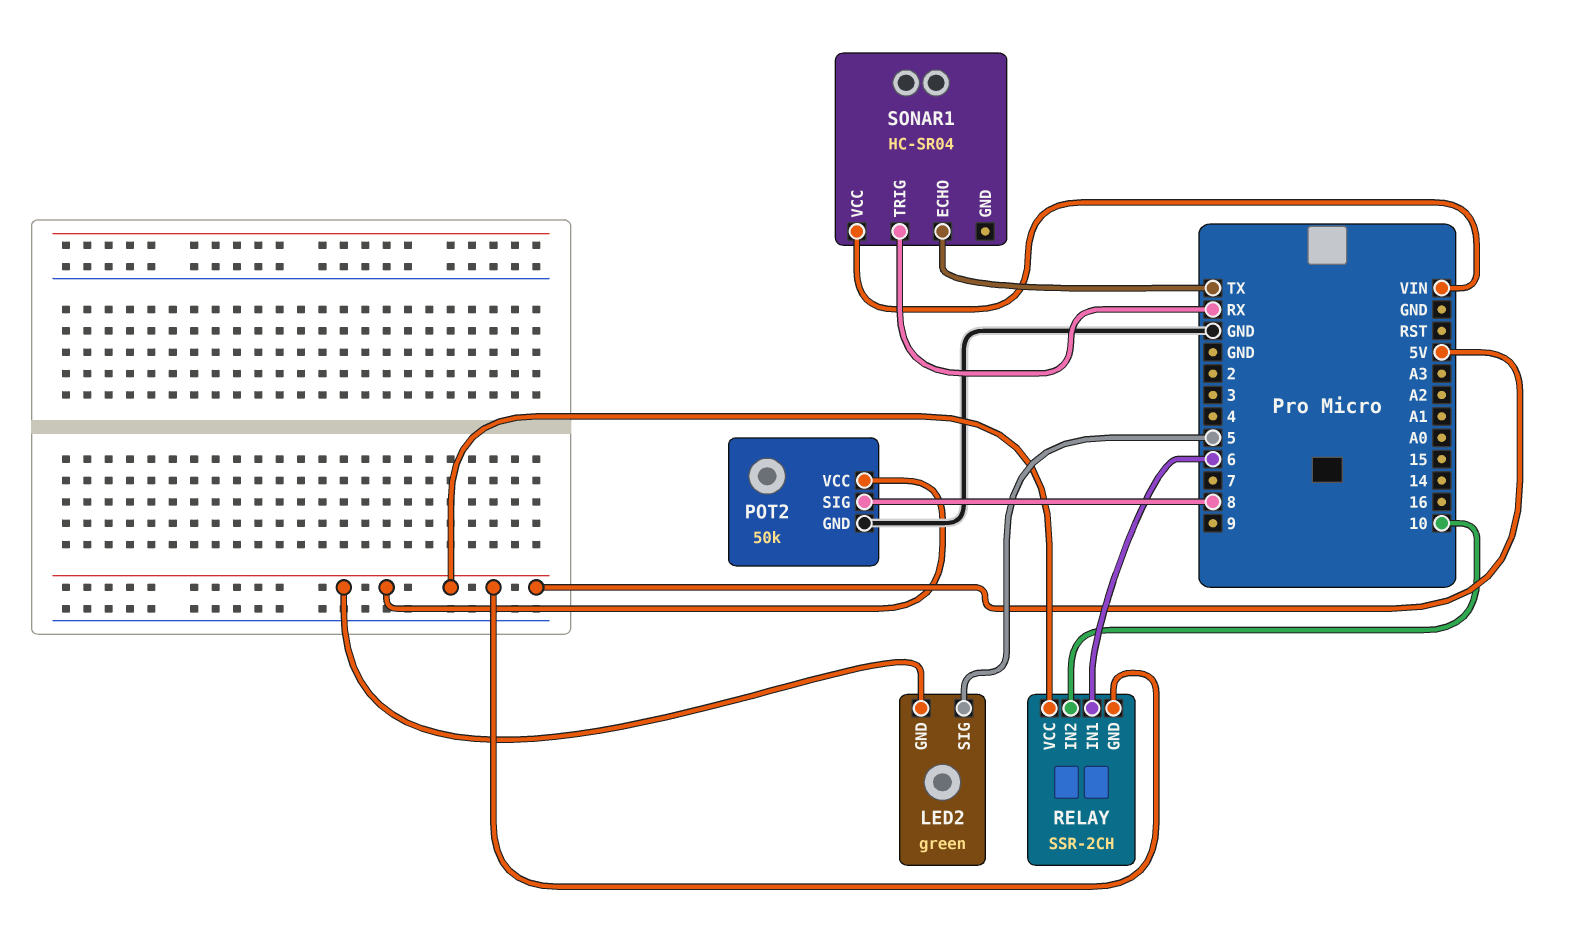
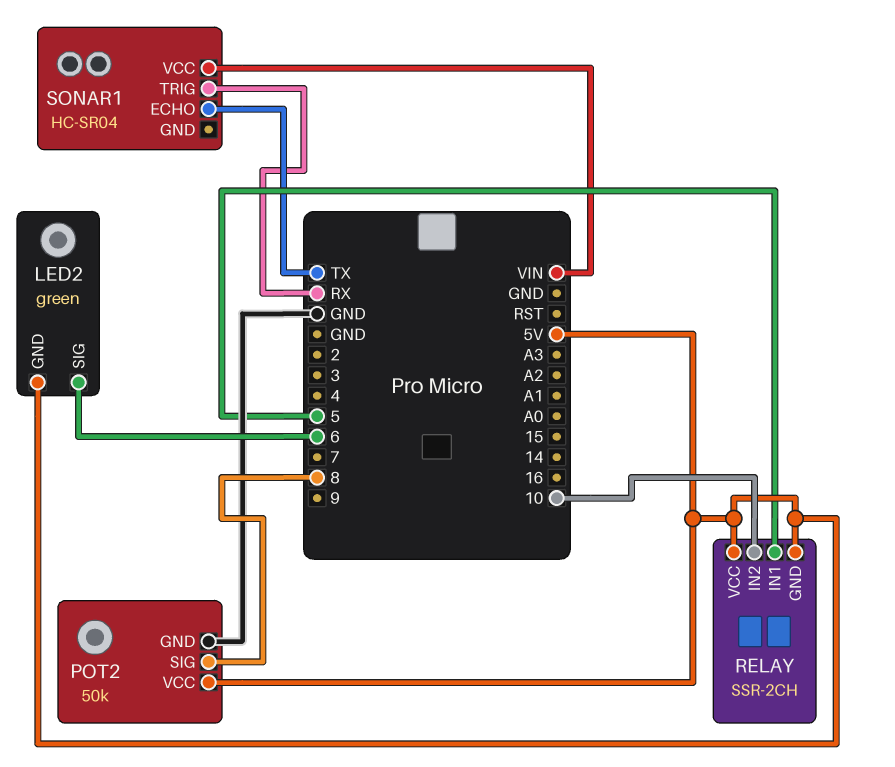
LED2 pin SIG: 5 -> 6
RELAY pin IN1: 6 -> 5

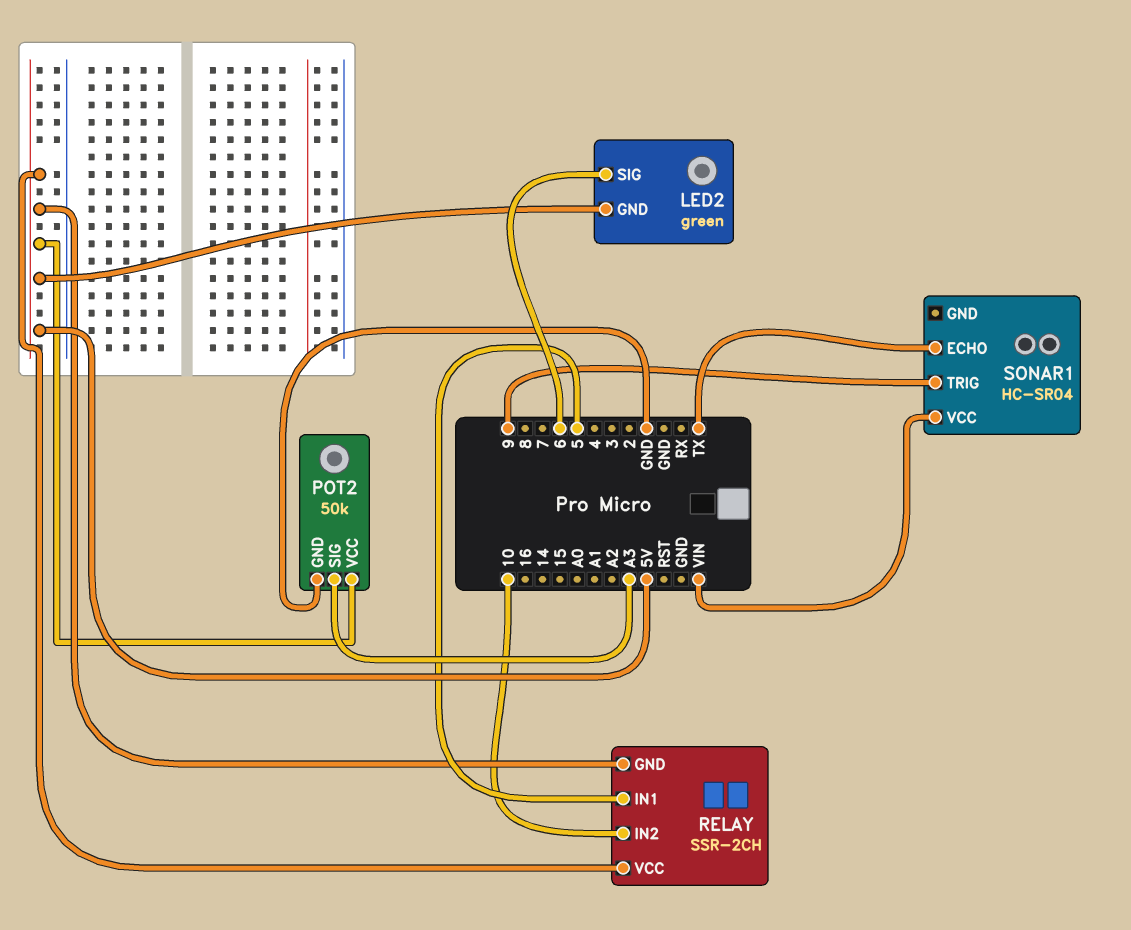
POT2 pin SIG: 8 -> A3
SONAR1 pin TRIG: RX -> 9

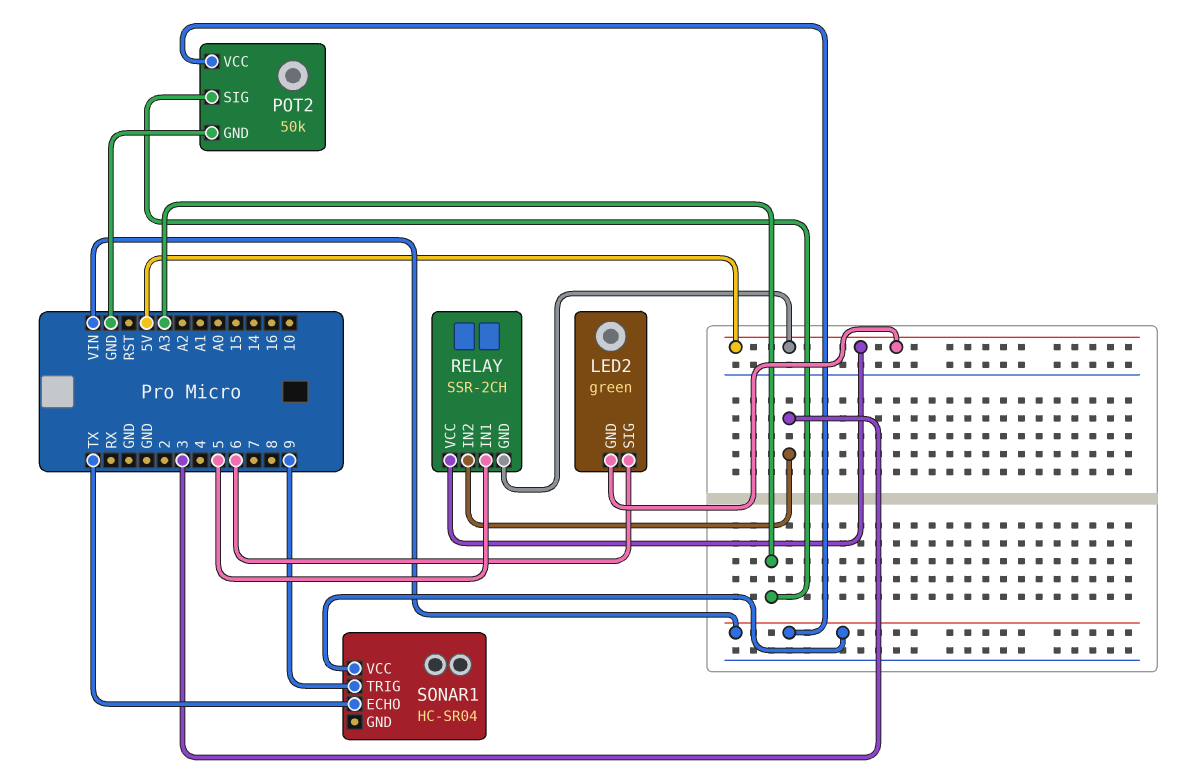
POT2 pin VCC: 5V -> VIN
RELAY pin IN2: 10 -> 3

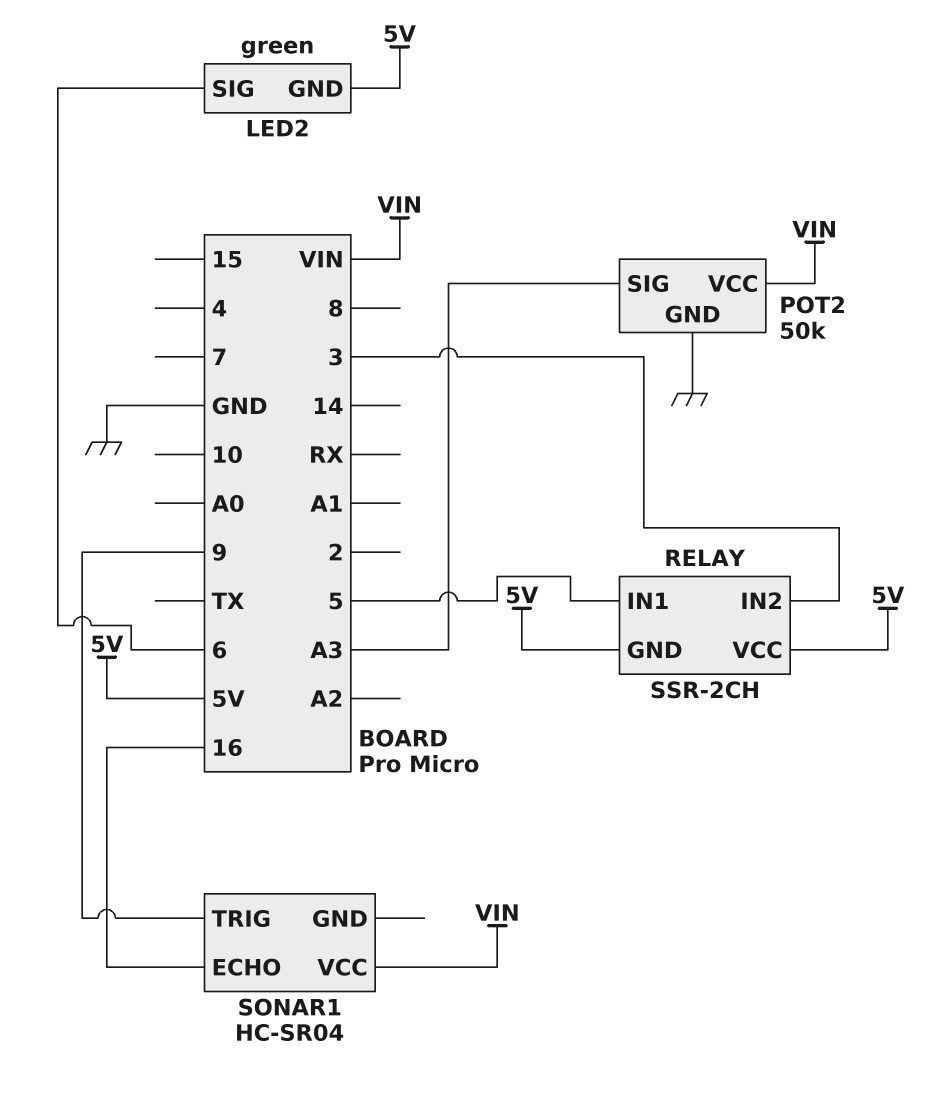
SONAR1 pin ECHO: TX -> 16

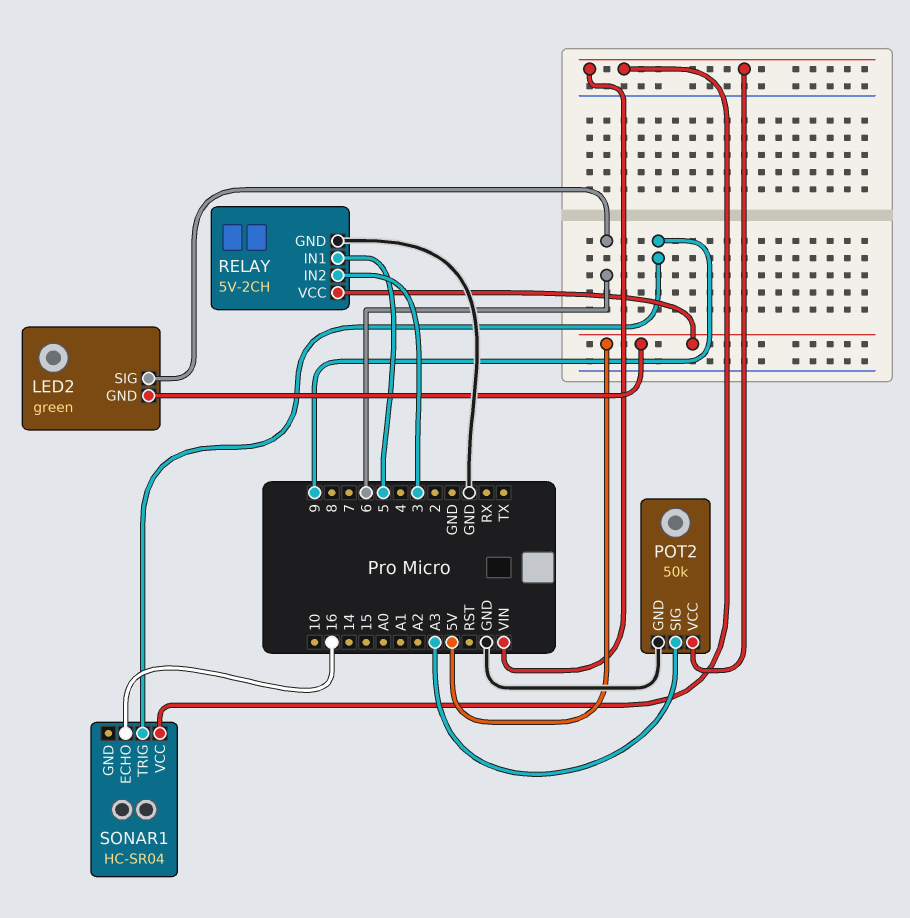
RELAY: SSR-2CH -> 5V-2CH
RELAY pin GND: 5V -> GND

